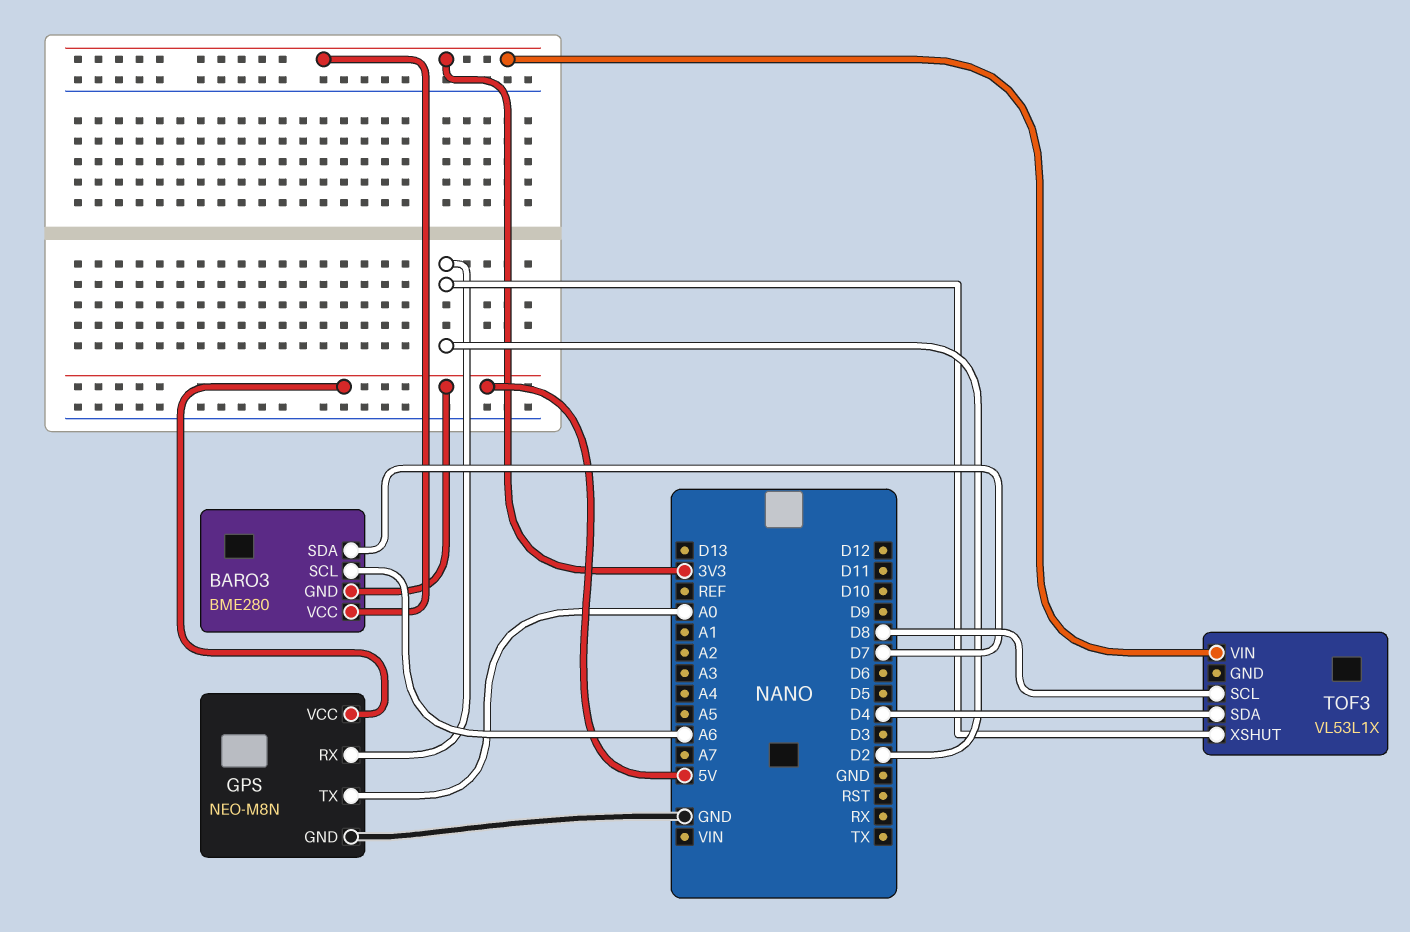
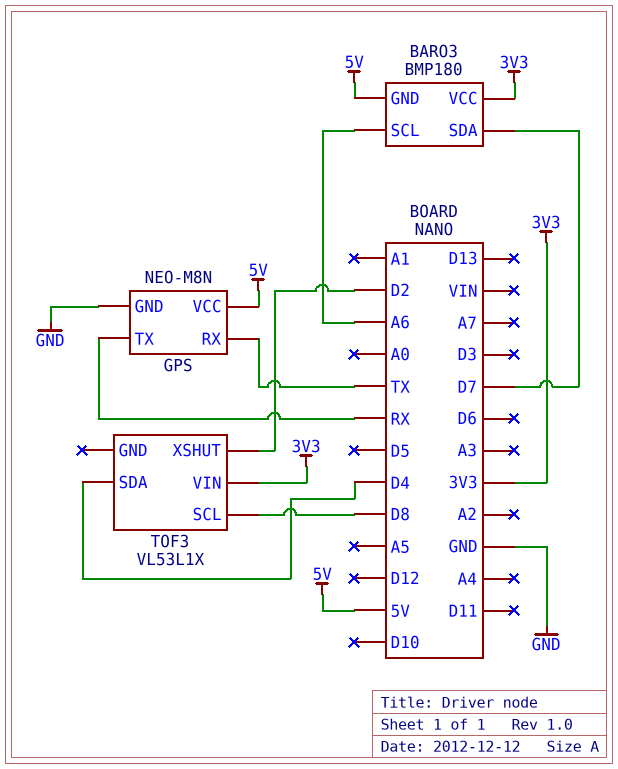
BARO3: BME280 -> BMP180
GPS pin RX: D2 -> TX
GPS pin TX: A0 -> RX

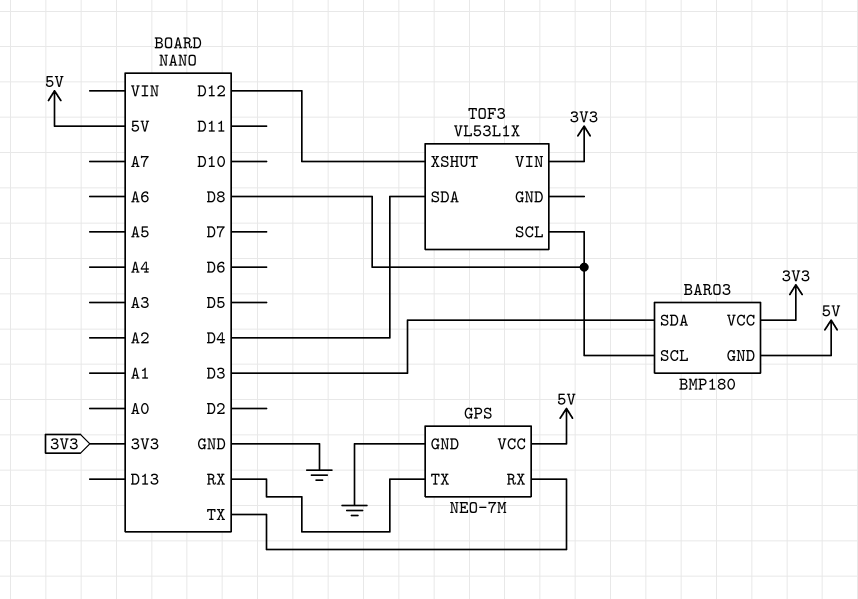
BARO3 pin SCL: A6 -> D8
BARO3 pin SDA: D7 -> D3
GPS: NEO-M8N -> NEO-7M
TOF3 pin XSHUT: D2 -> D12

